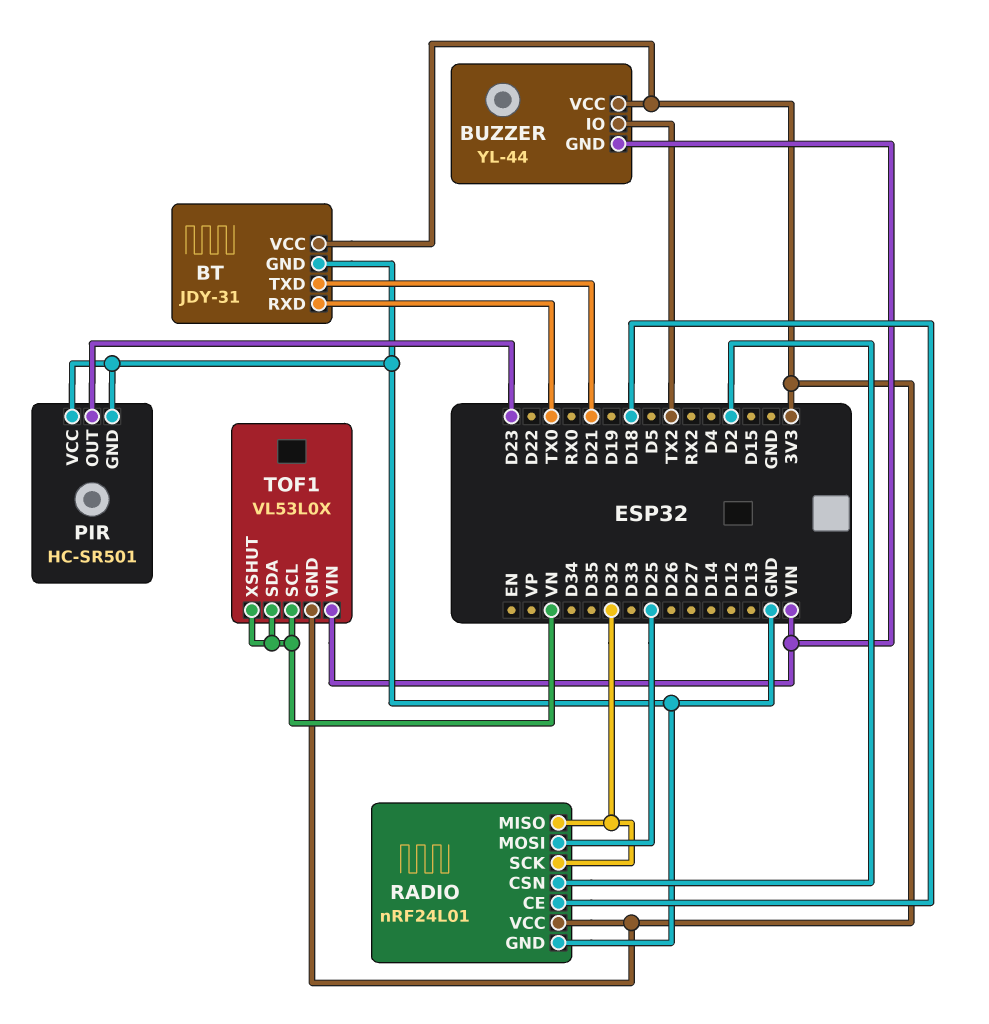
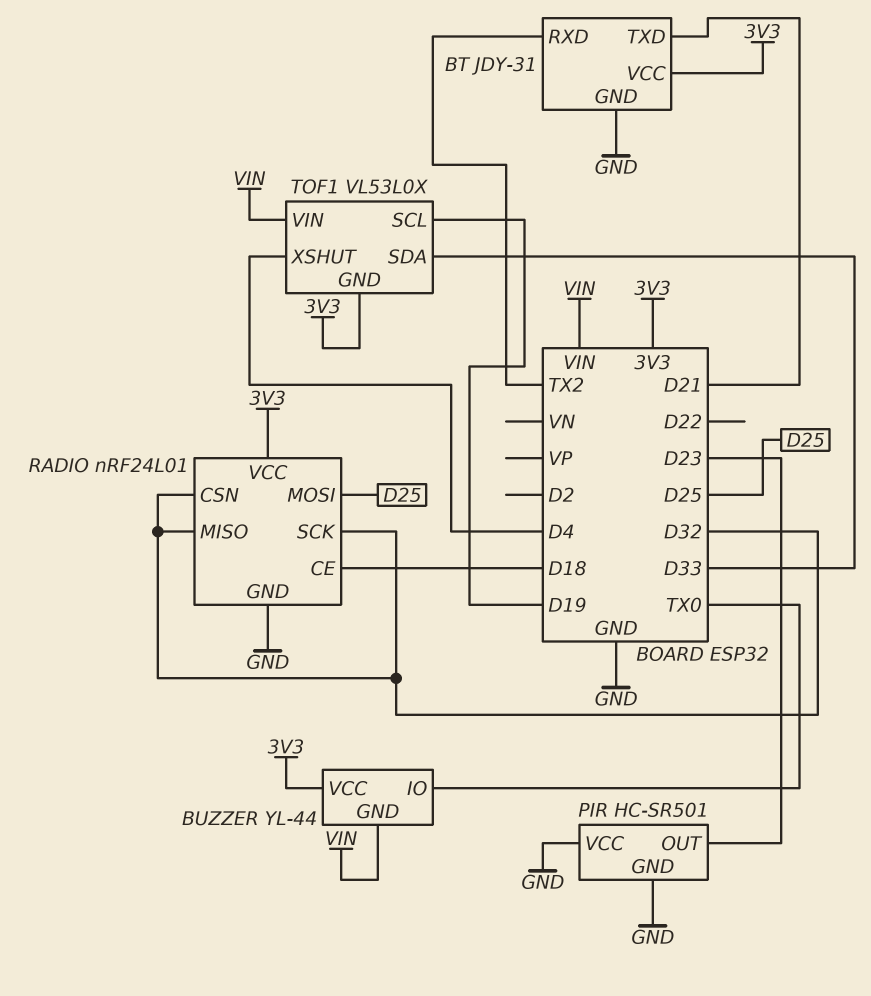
BT pin RXD: TX0 -> TX2
BUZZER pin IO: TX2 -> TX0
RADIO pin CSN: D2 -> D32
TOF1 pin SCL: VN -> D19
TOF1 pin SDA: VN -> D33
TOF1 pin XSHUT: VN -> D4

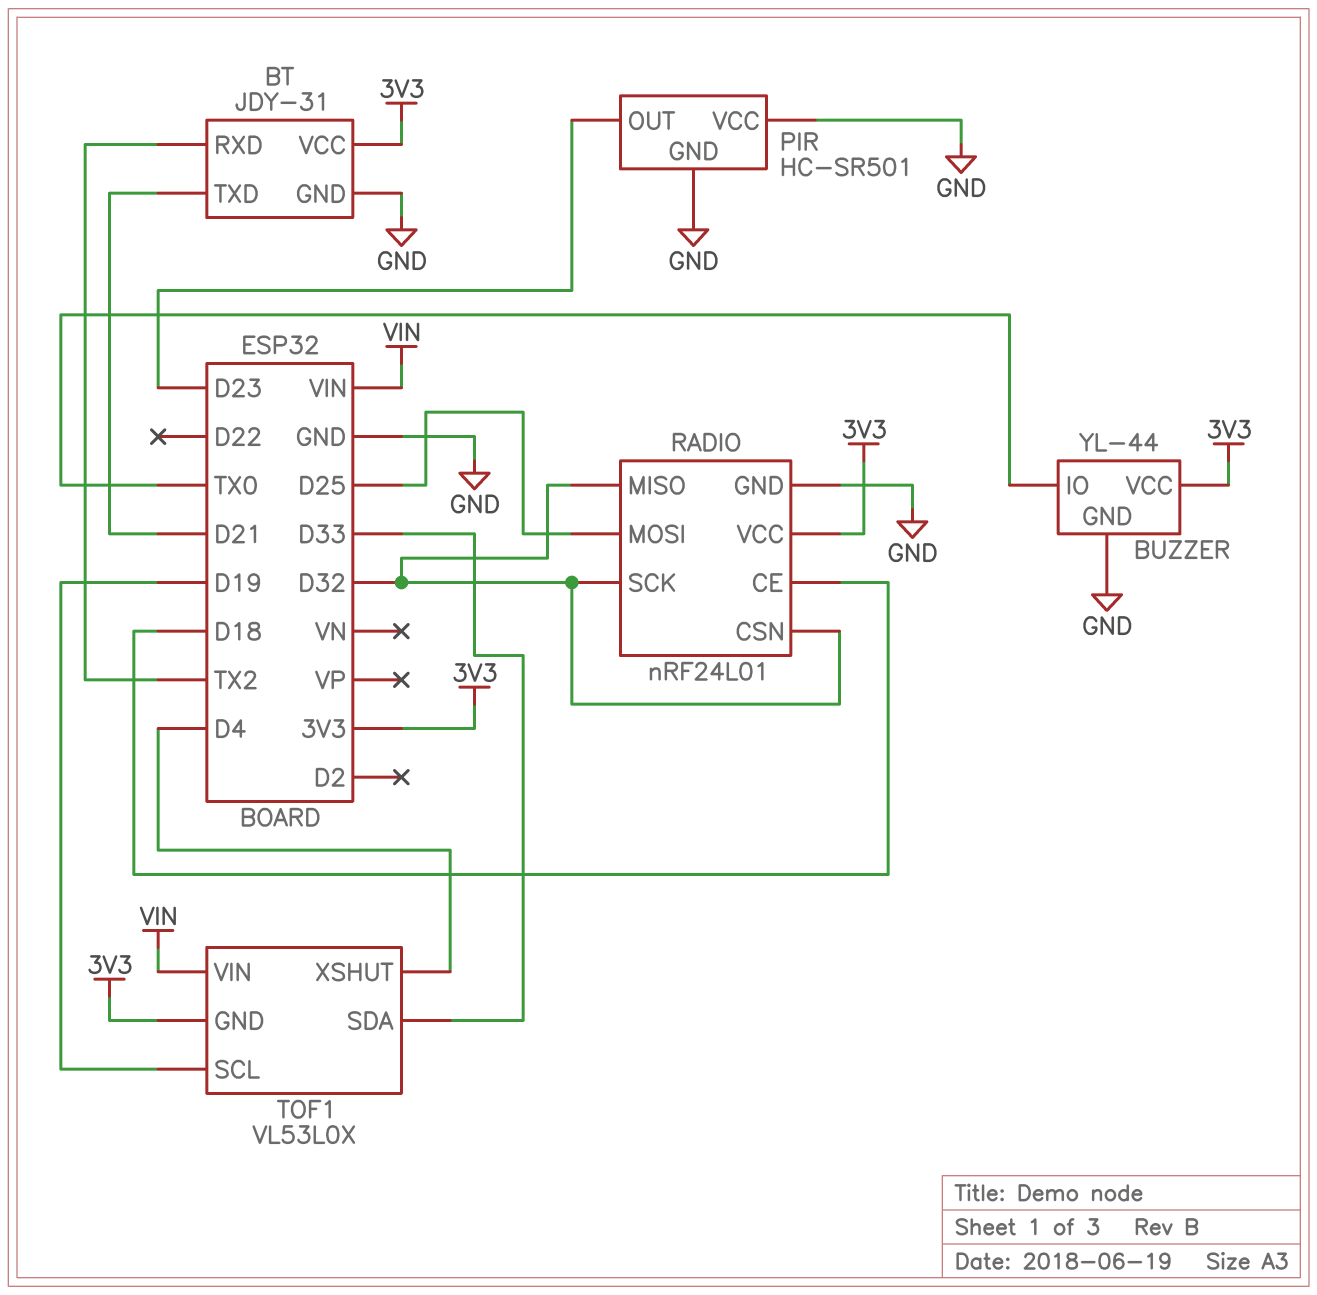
BUZZER pin GND: VIN -> GND

